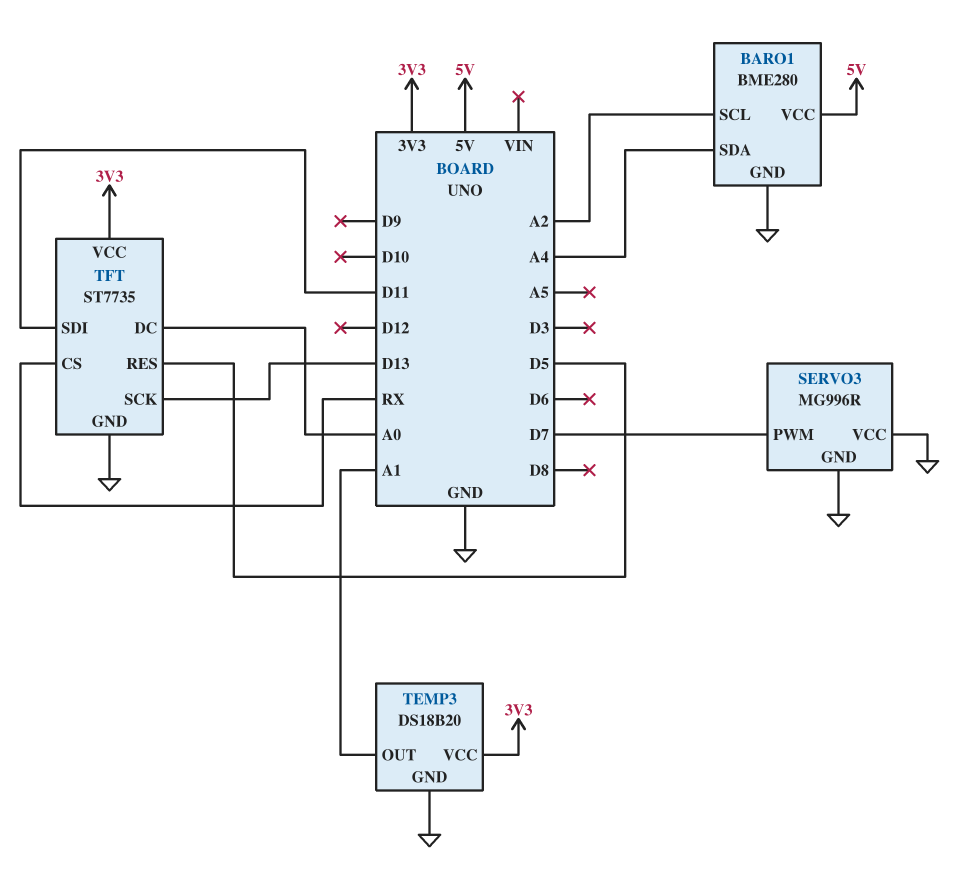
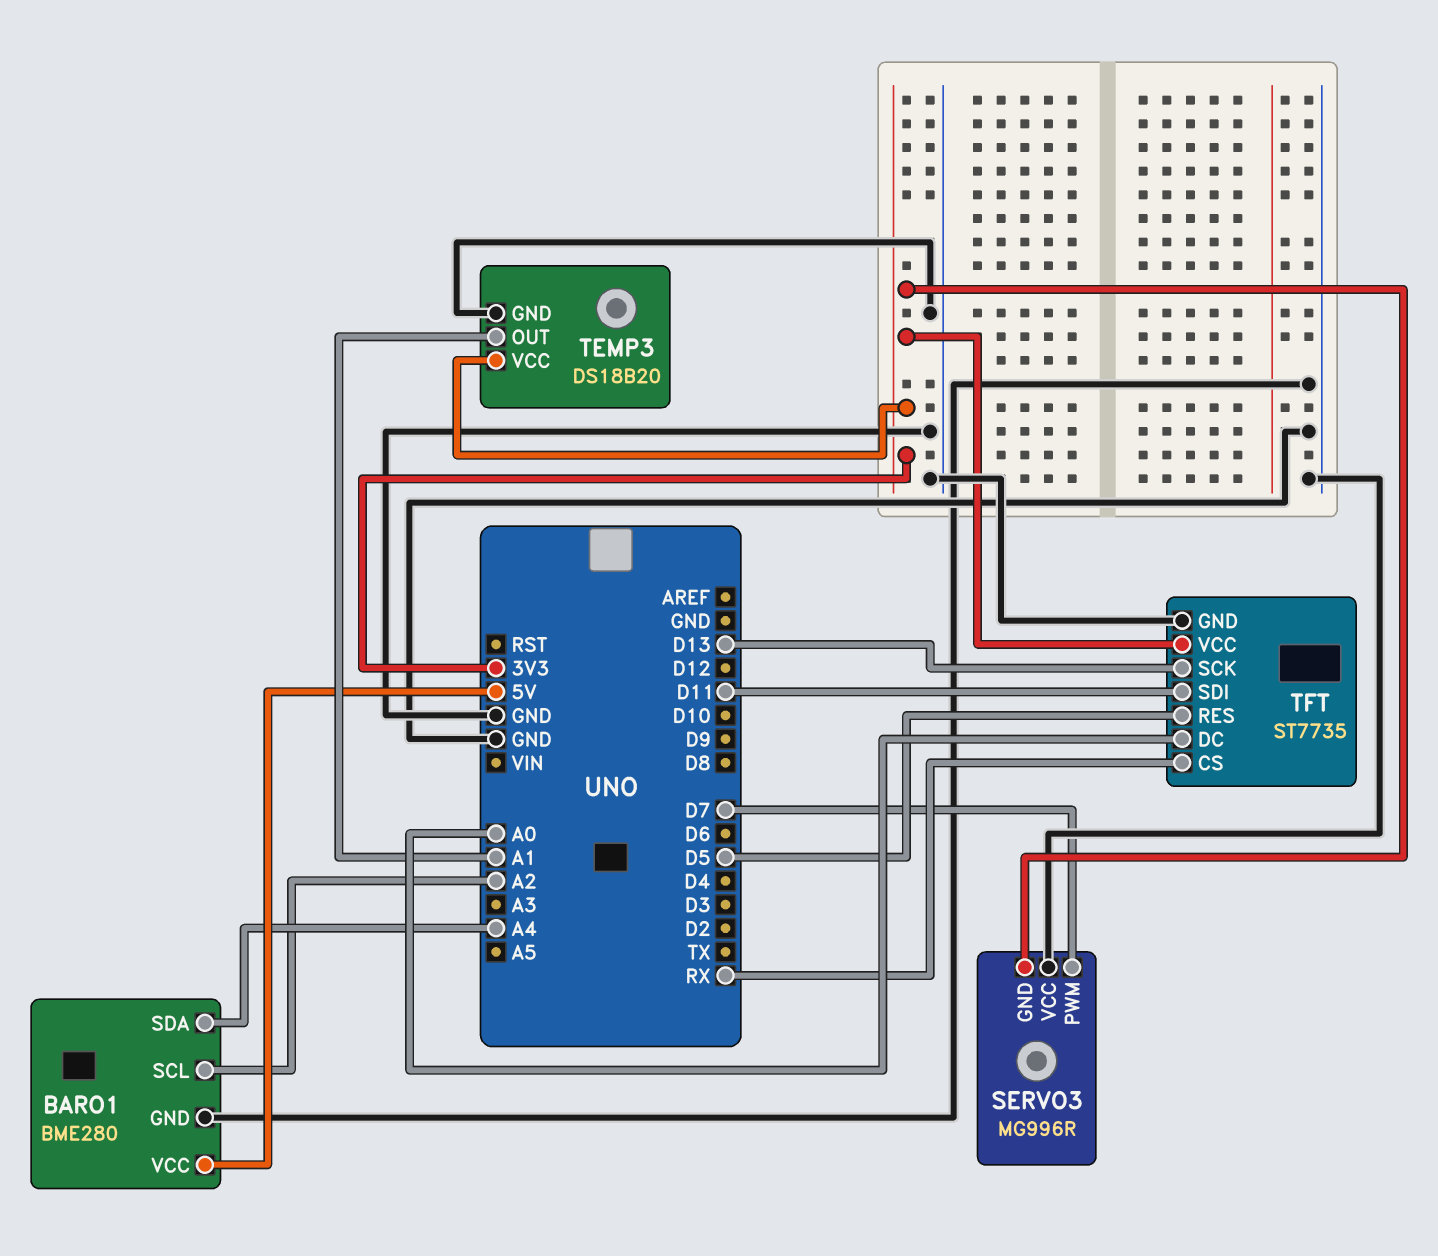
SERVO3 pin GND: GND -> 3V3

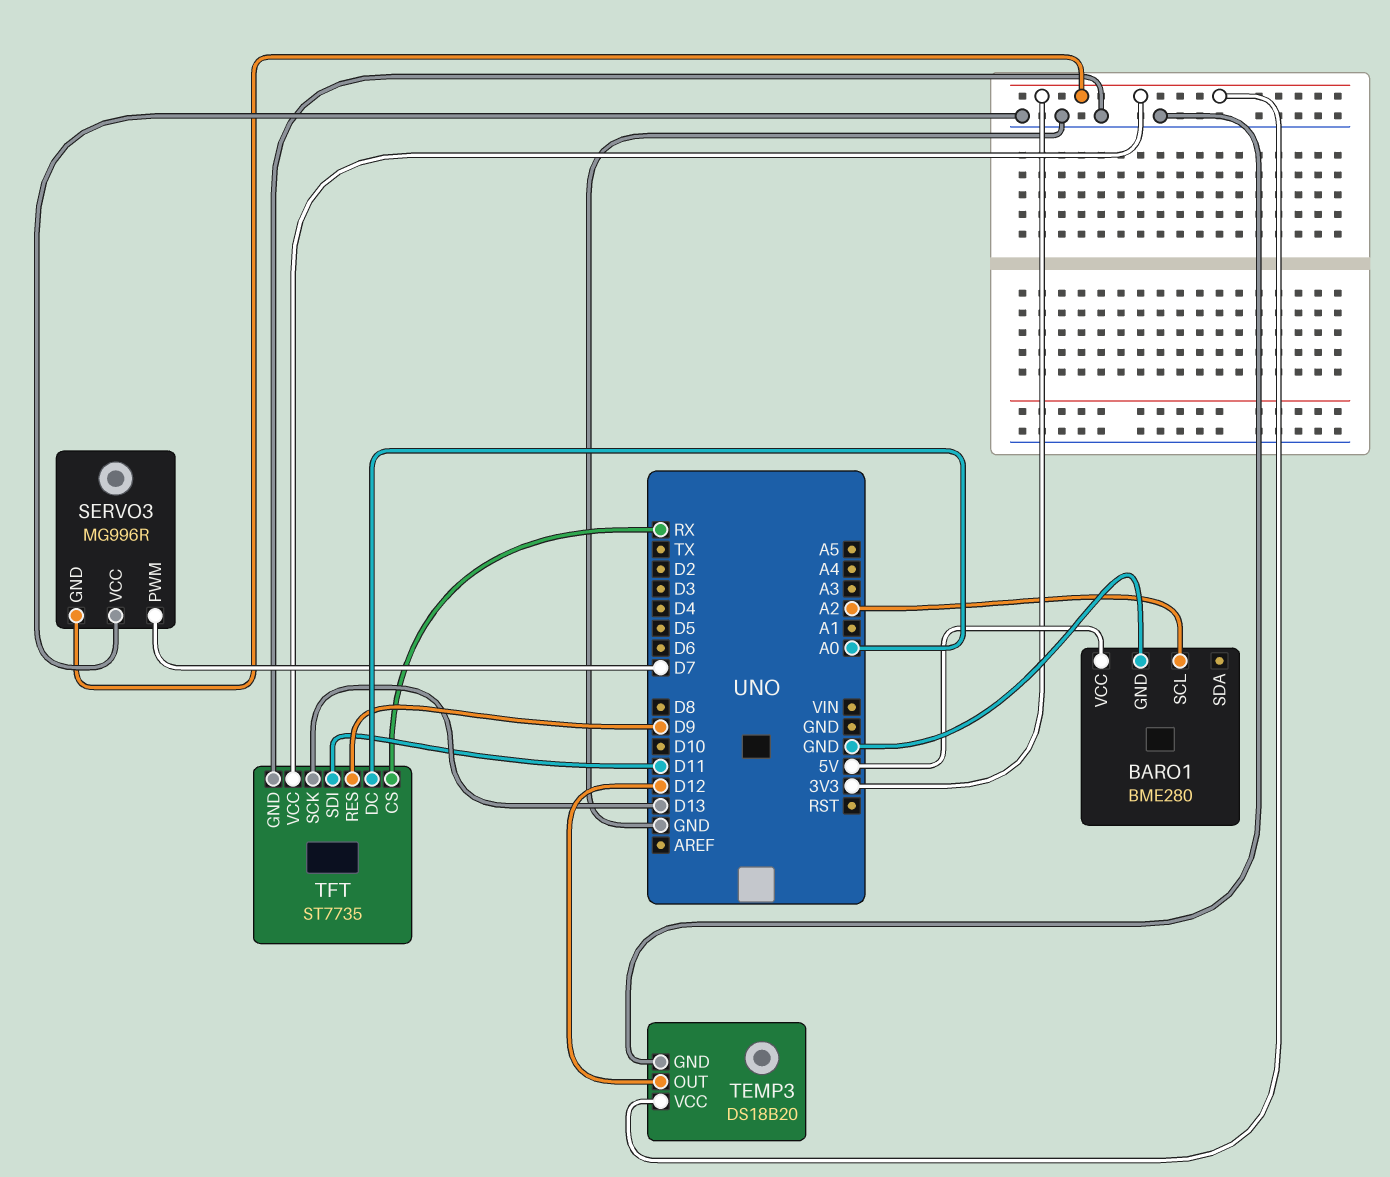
BARO1 pin SDA: A4 -> none
TEMP3 pin OUT: A1 -> D12
TFT pin RES: D5 -> D9

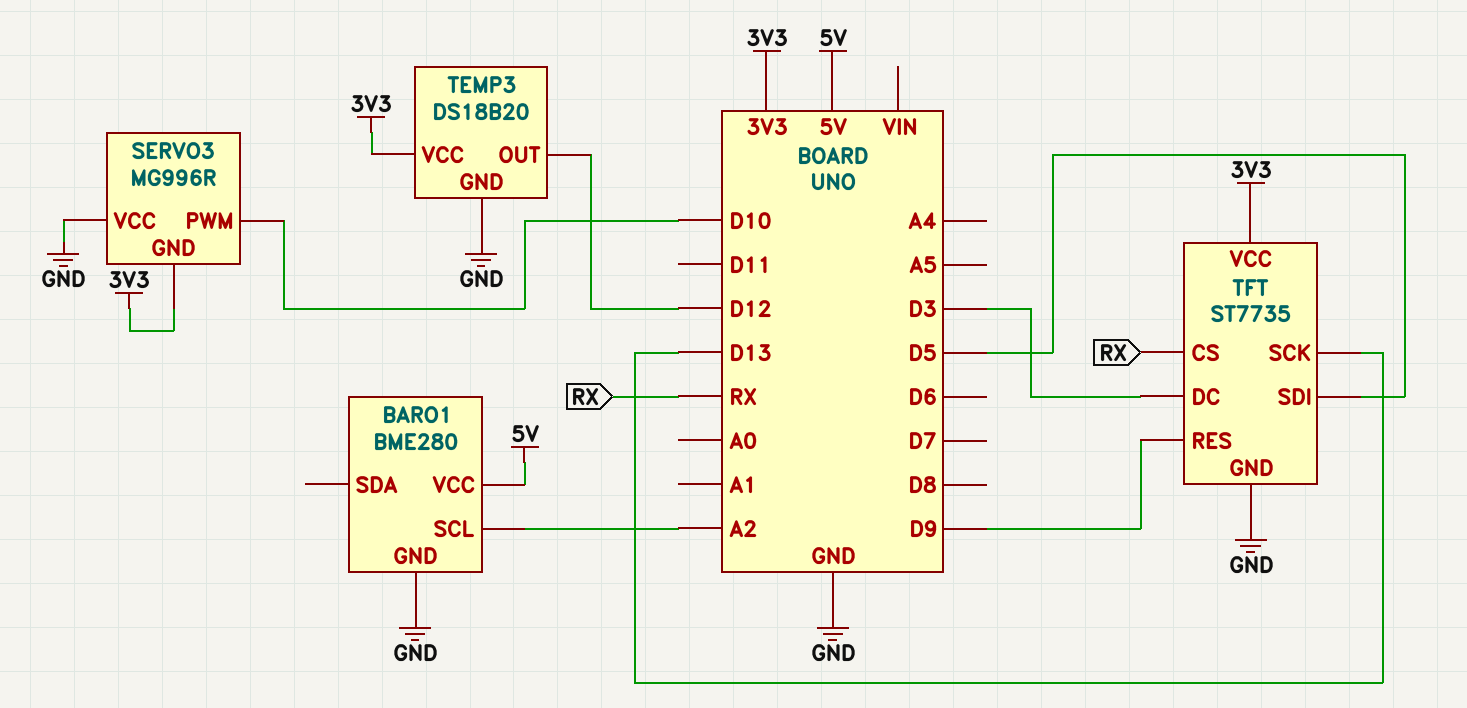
SERVO3 pin PWM: D7 -> D10
TFT pin DC: A0 -> D3
TFT pin SDI: D11 -> D5

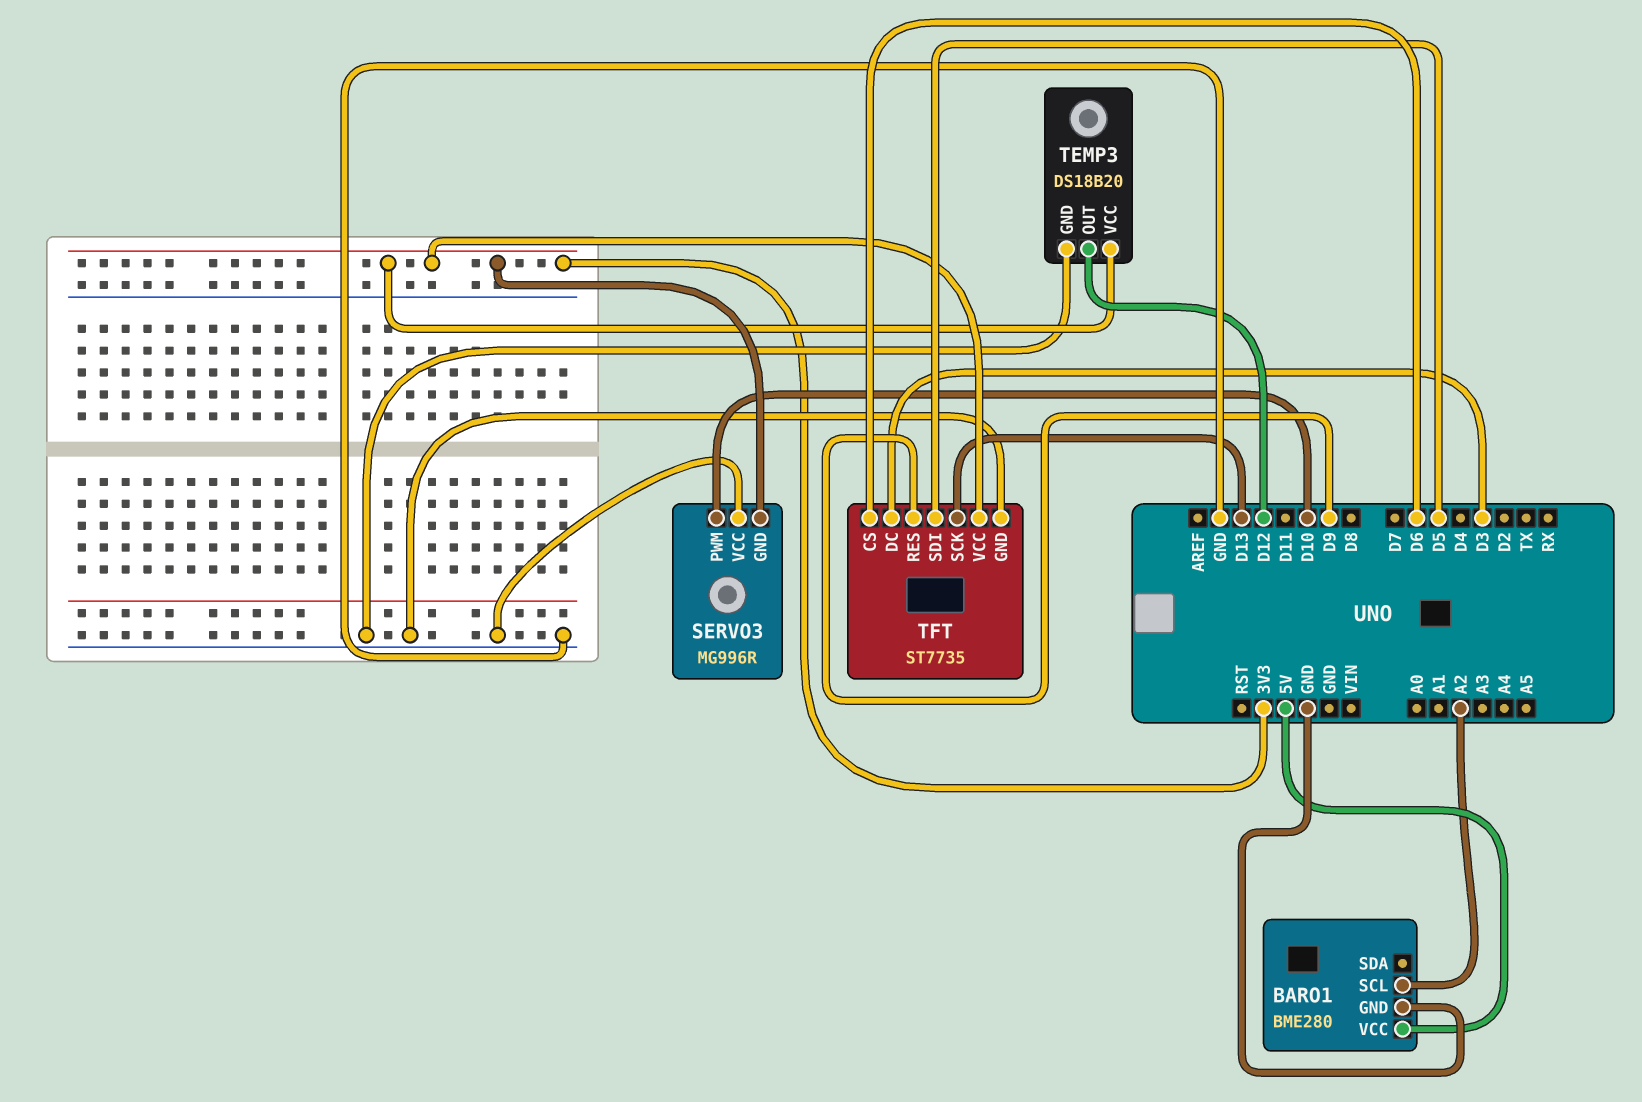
TFT pin CS: RX -> D6

